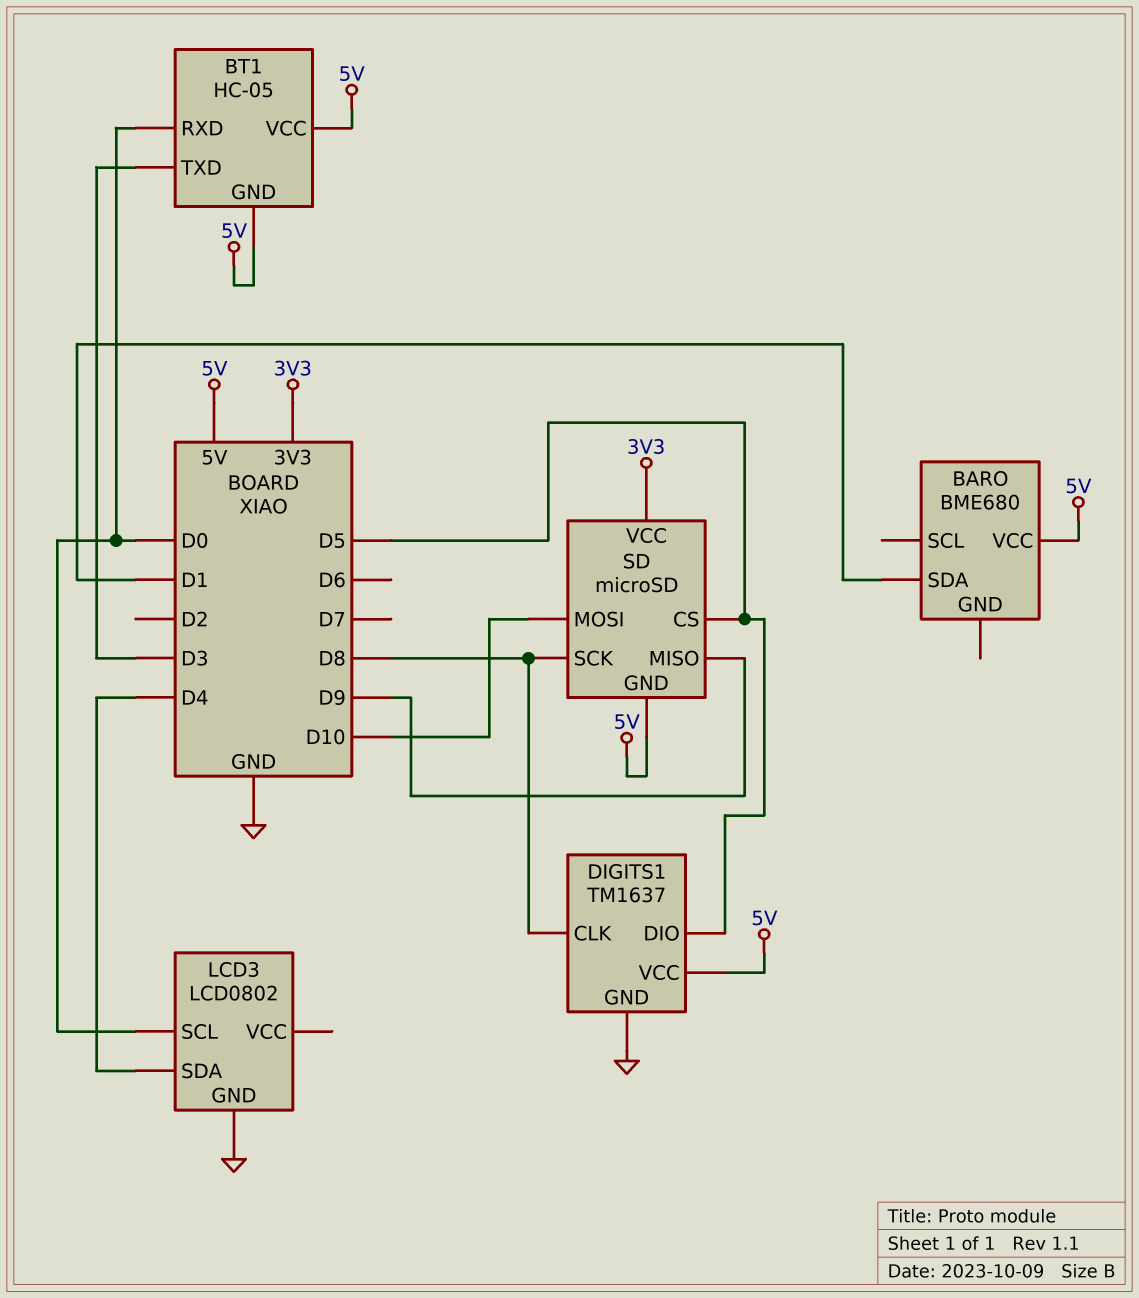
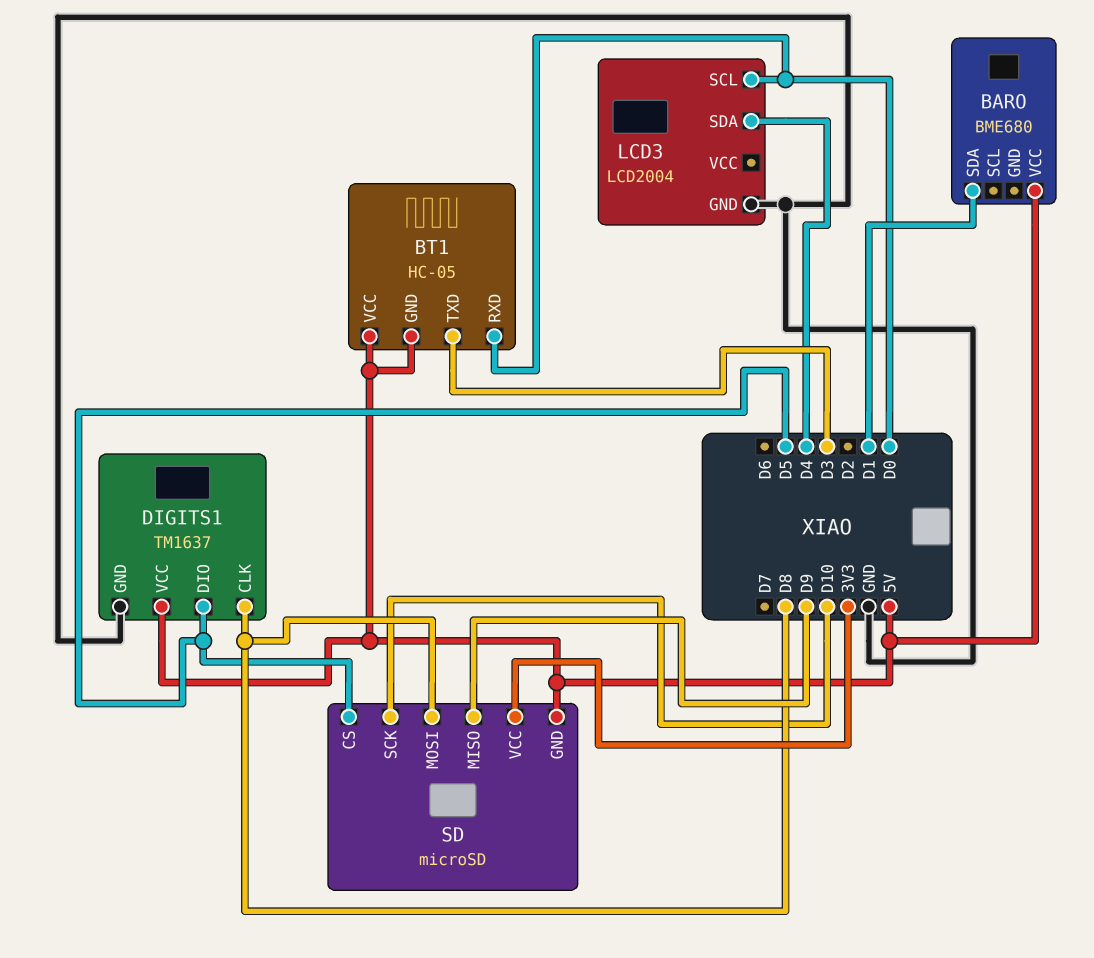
LCD3: LCD0802 -> LCD2004
SD pin MOSI: D10 -> D8
SD pin SCK: D8 -> D10

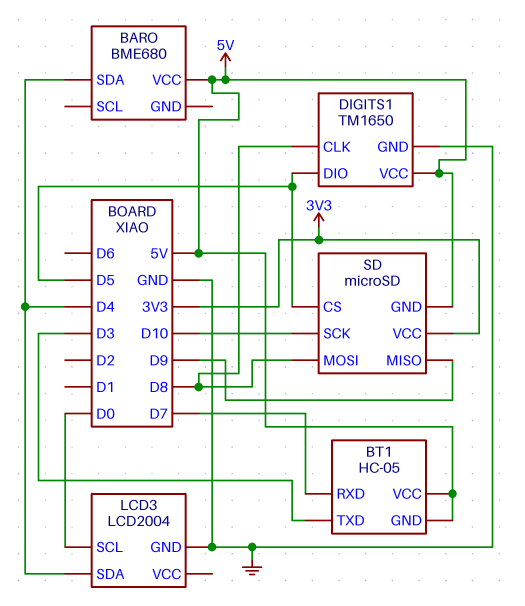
BARO pin SDA: D1 -> D4
BT1 pin RXD: D0 -> D7
DIGITS1: TM1637 -> TM1650

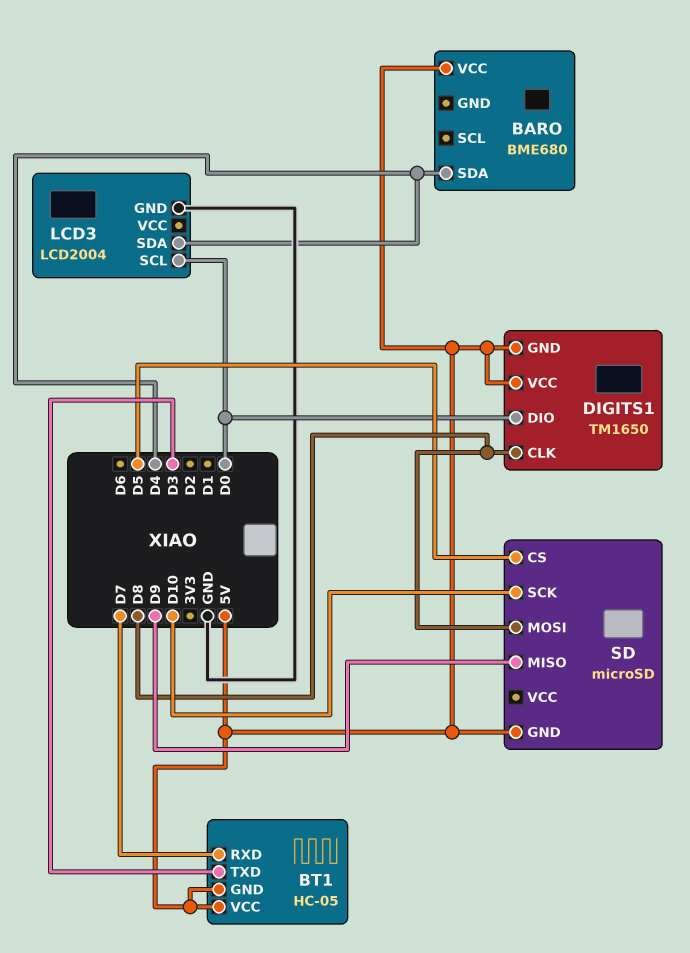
DIGITS1 pin DIO: D5 -> D0
DIGITS1 pin GND: GND -> 5V
SD pin VCC: 3V3 -> none

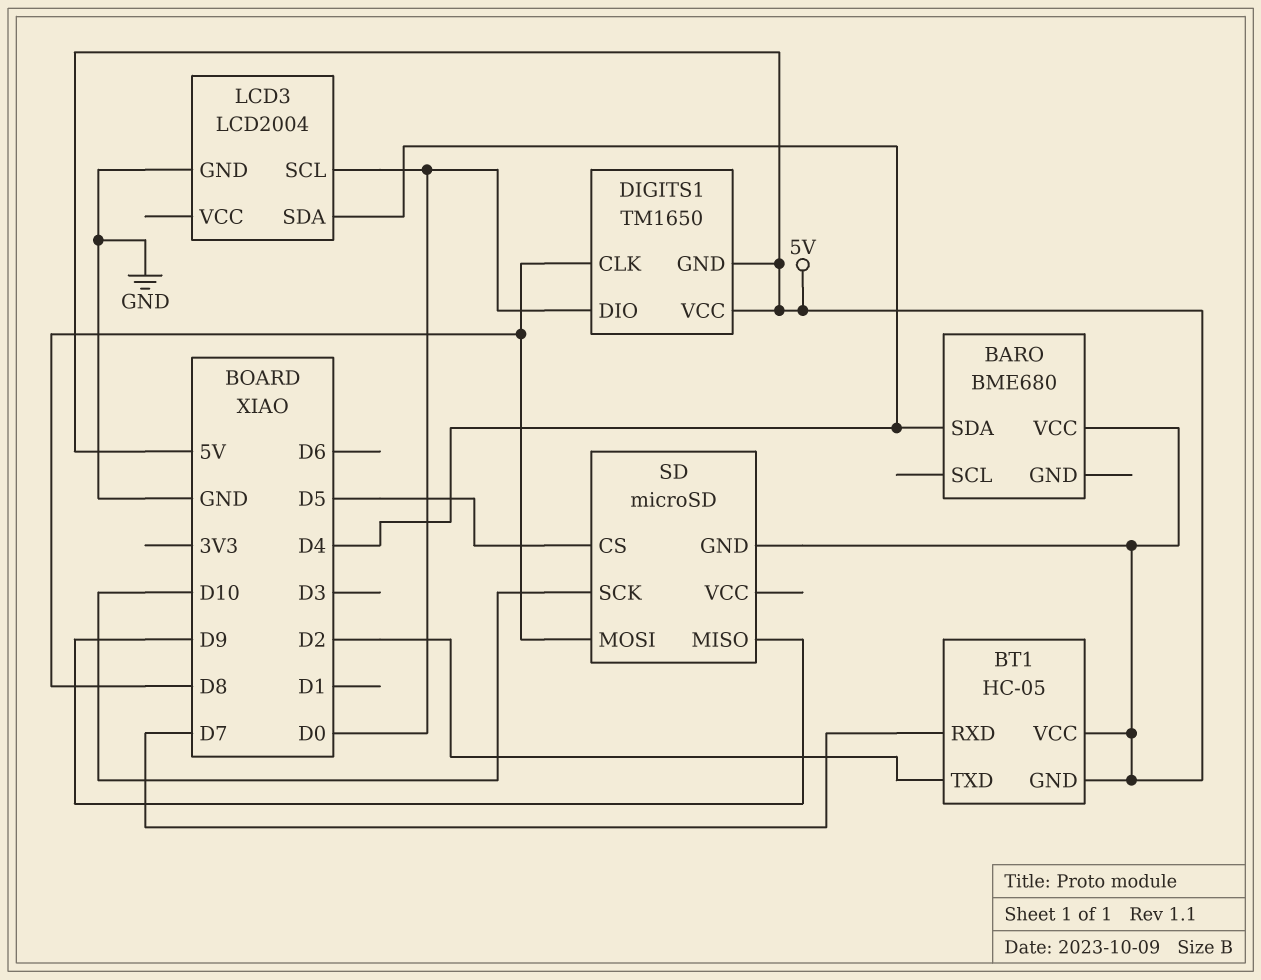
BT1 pin TXD: D3 -> D2

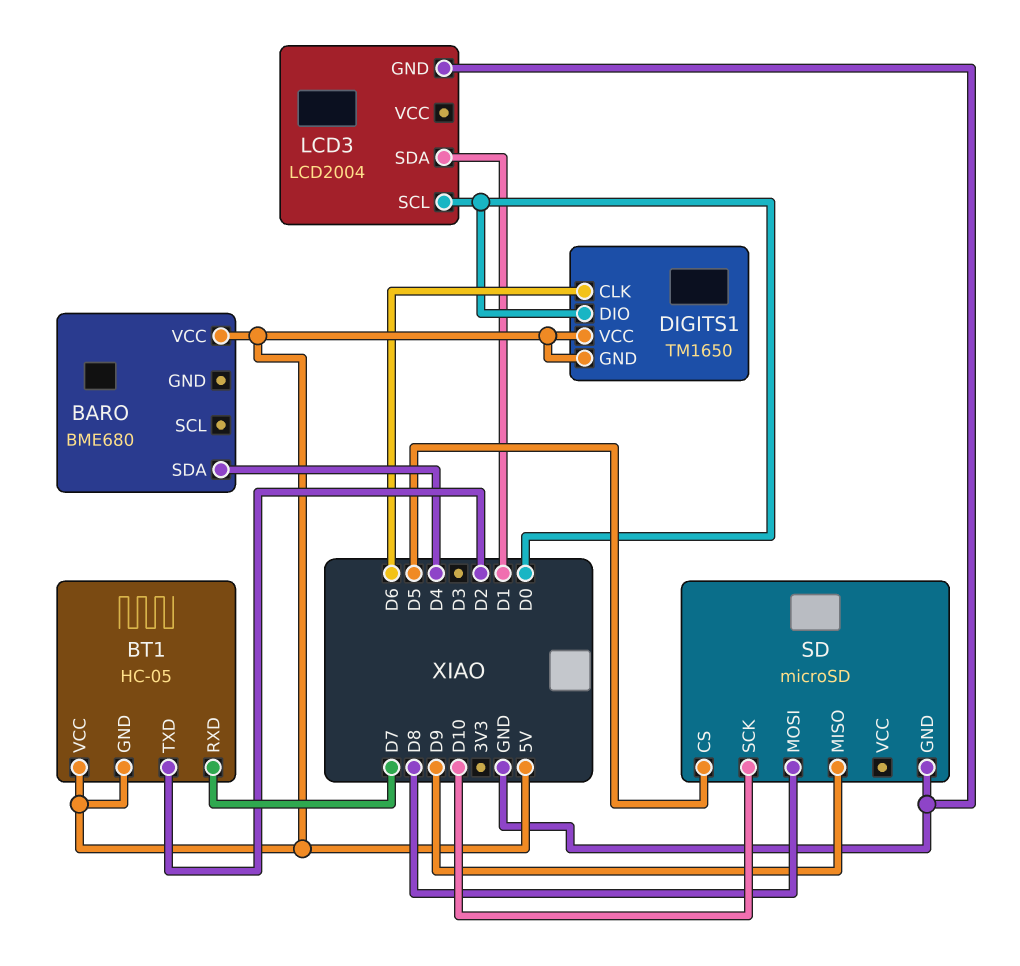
DIGITS1 pin CLK: D8 -> D6
LCD3 pin SDA: D4 -> D1
SD pin GND: 5V -> GND

